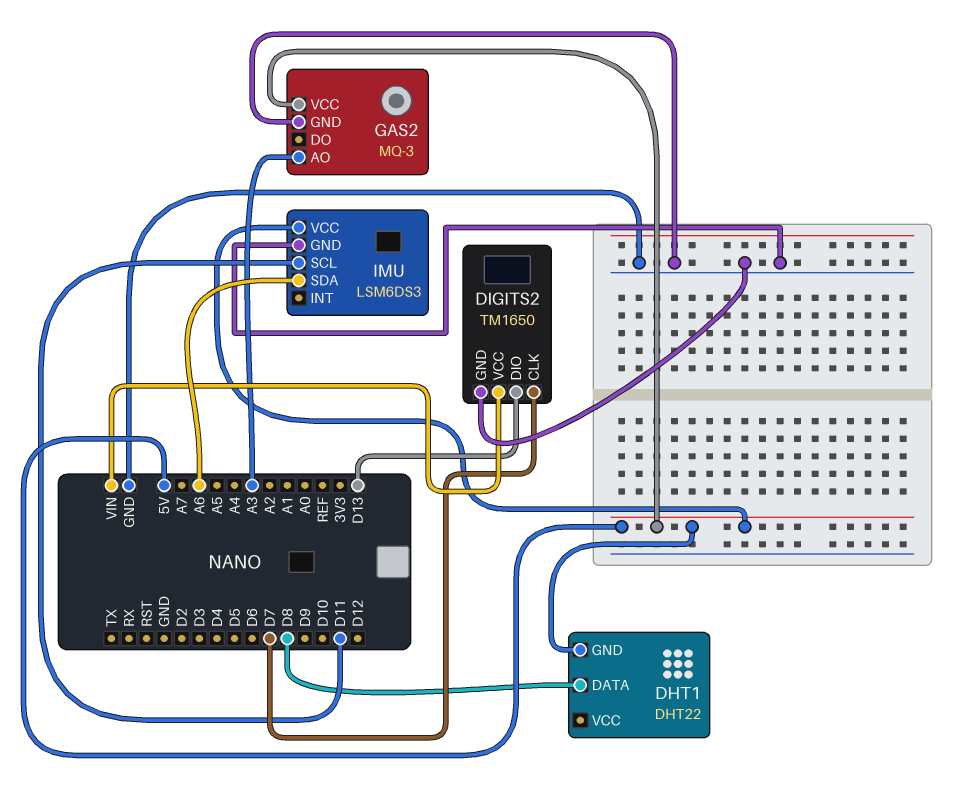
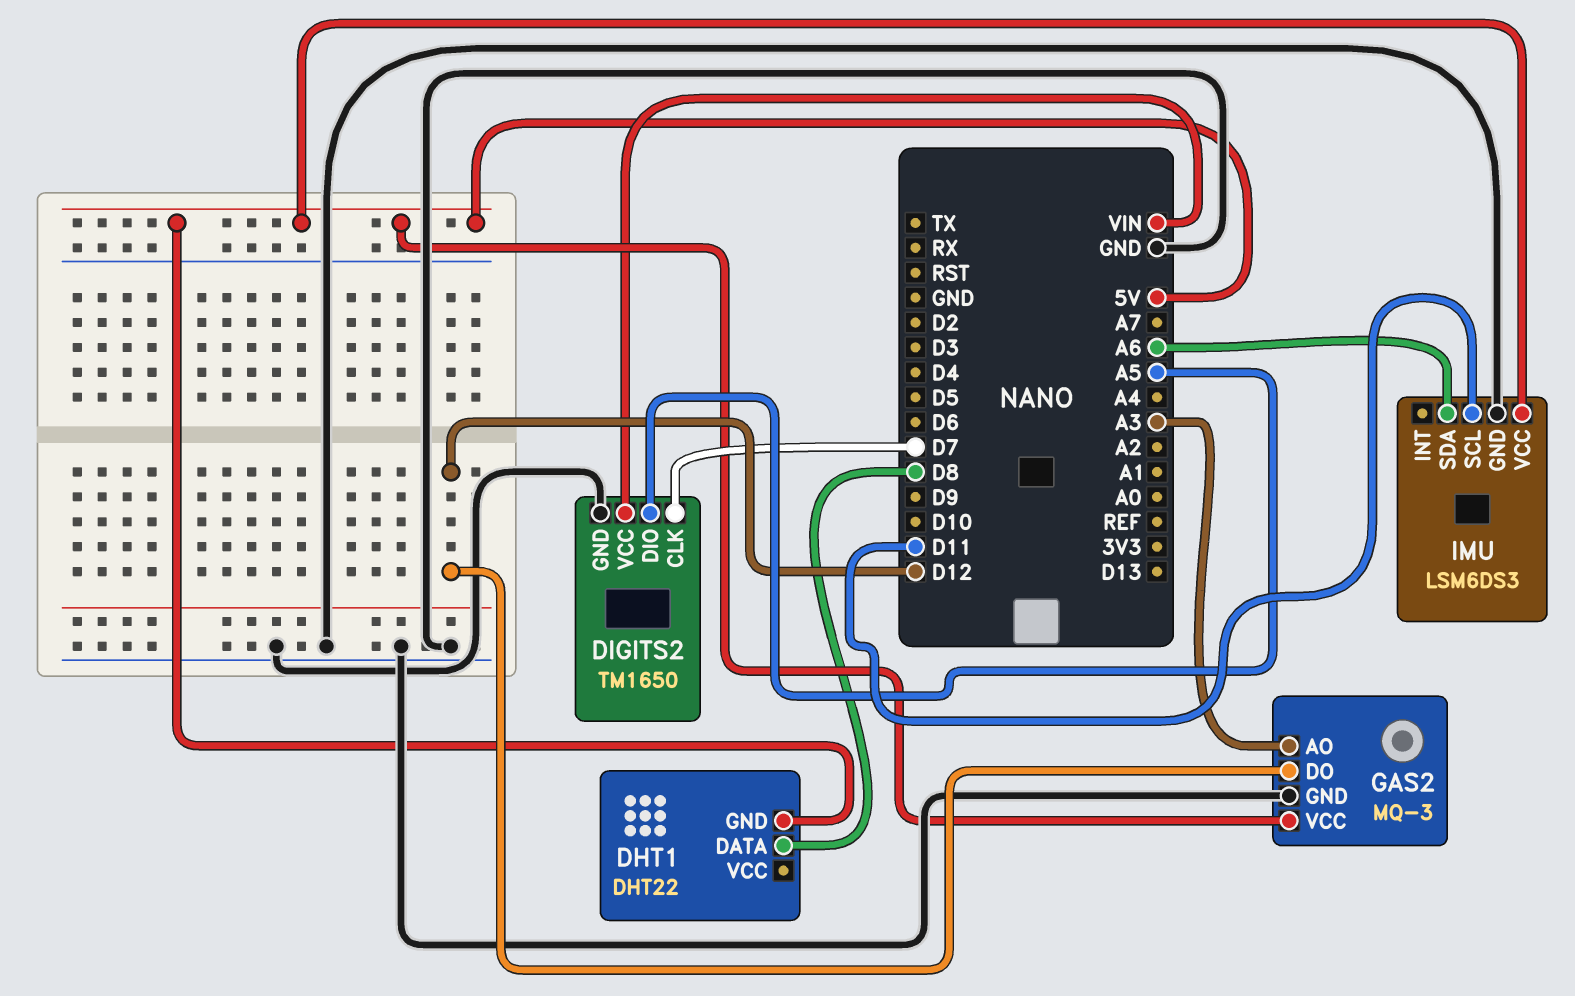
DIGITS2 pin DIO: D13 -> A5
GAS2 pin DO: none -> D12

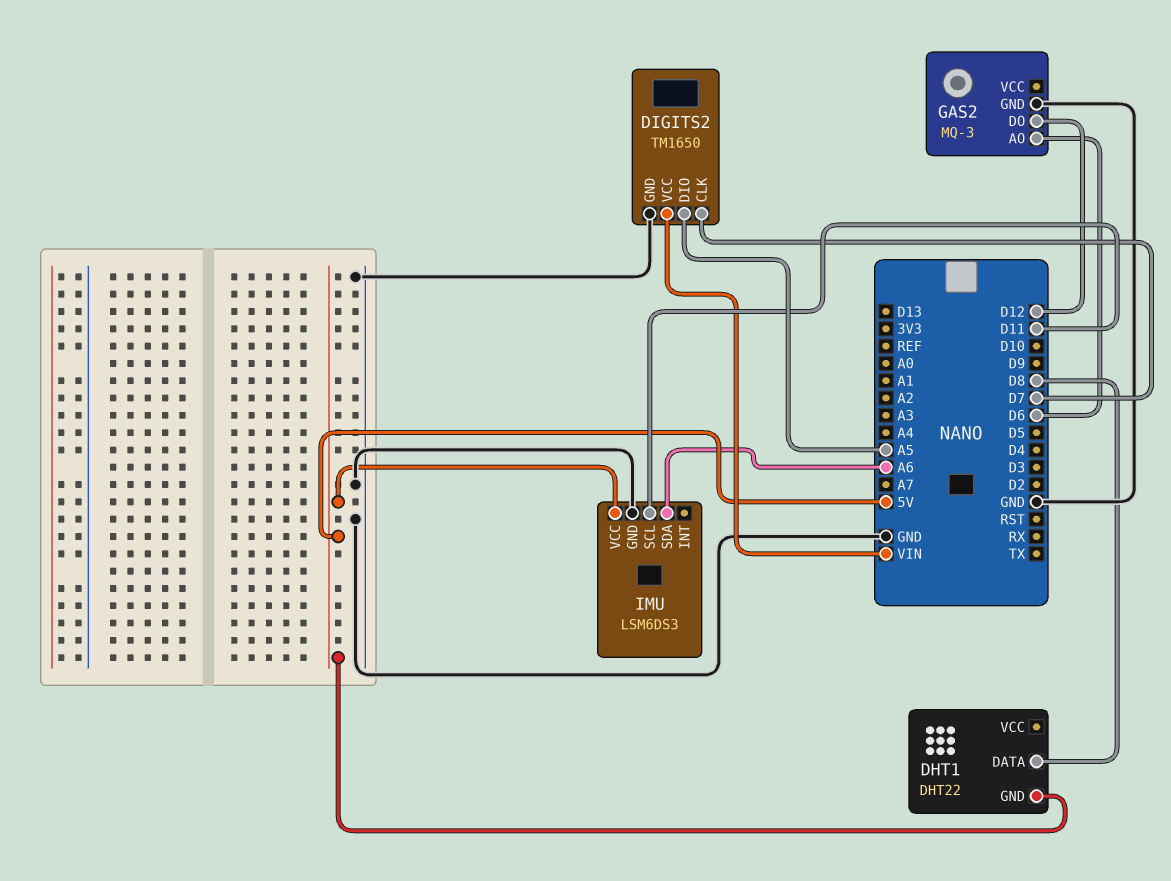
GAS2 pin AO: A3 -> D6
GAS2 pin VCC: 5V -> none

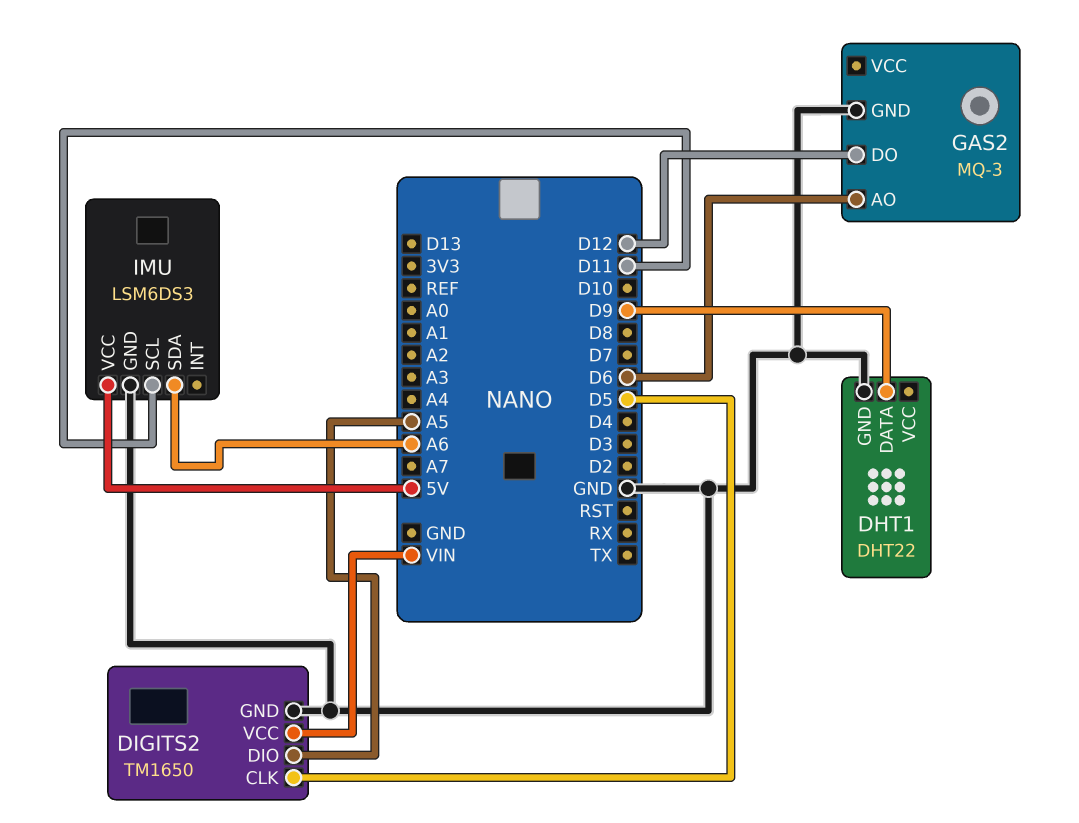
DHT1 pin DATA: D8 -> D9
DHT1 pin GND: 5V -> GND
DIGITS2 pin CLK: D7 -> D5

